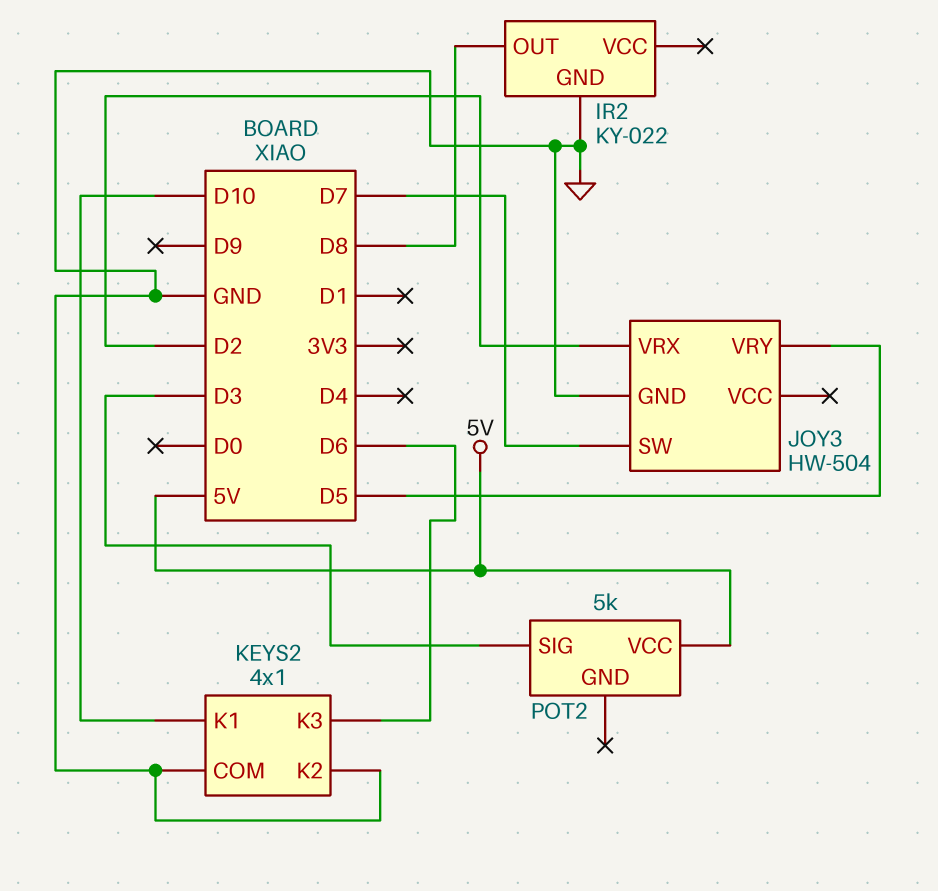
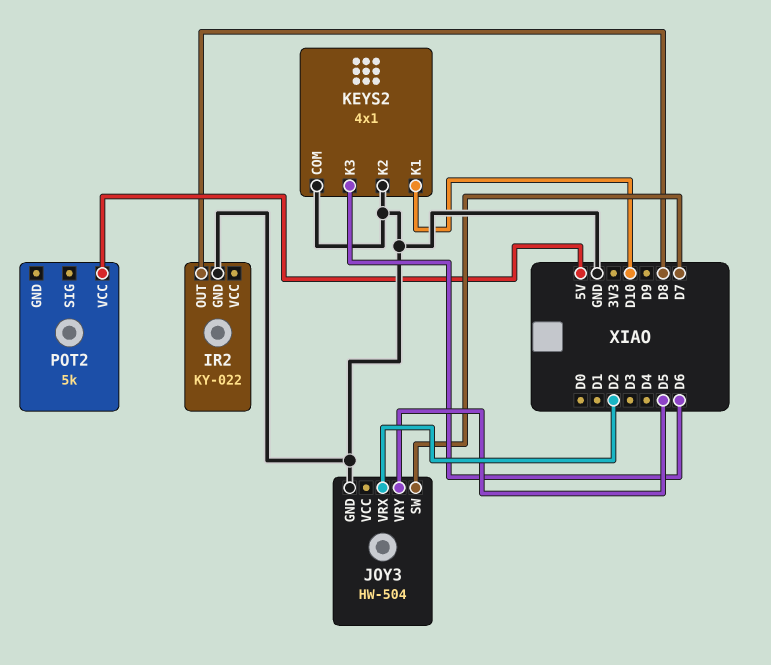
POT2 pin SIG: D3 -> none

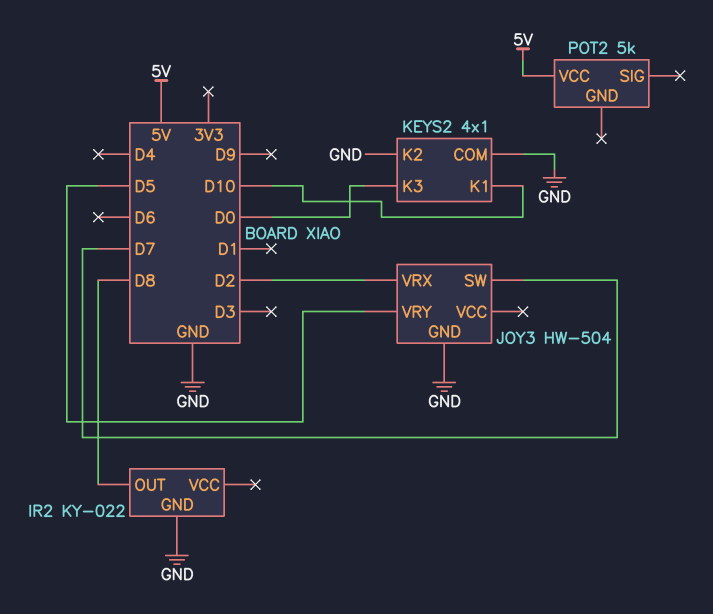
KEYS2 pin K3: D6 -> D0

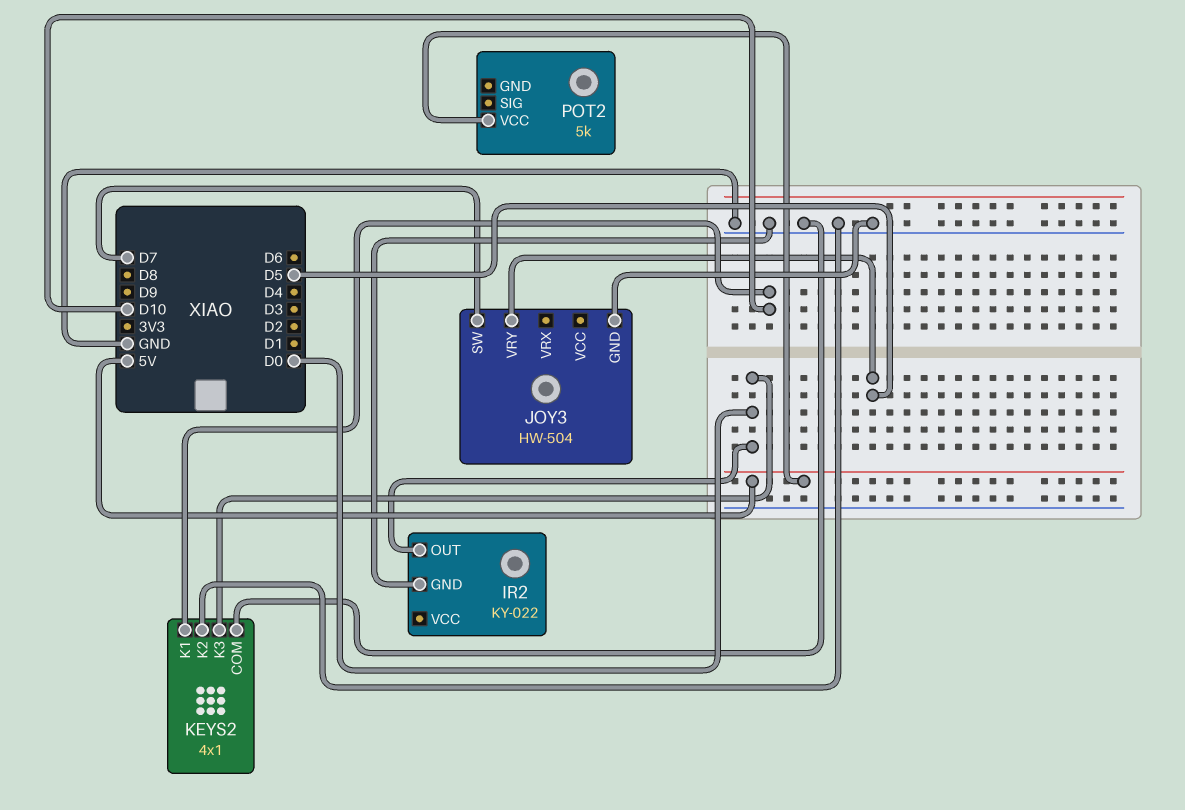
IR2 pin OUT: D8 -> D0
JOY3 pin VRX: D2 -> none

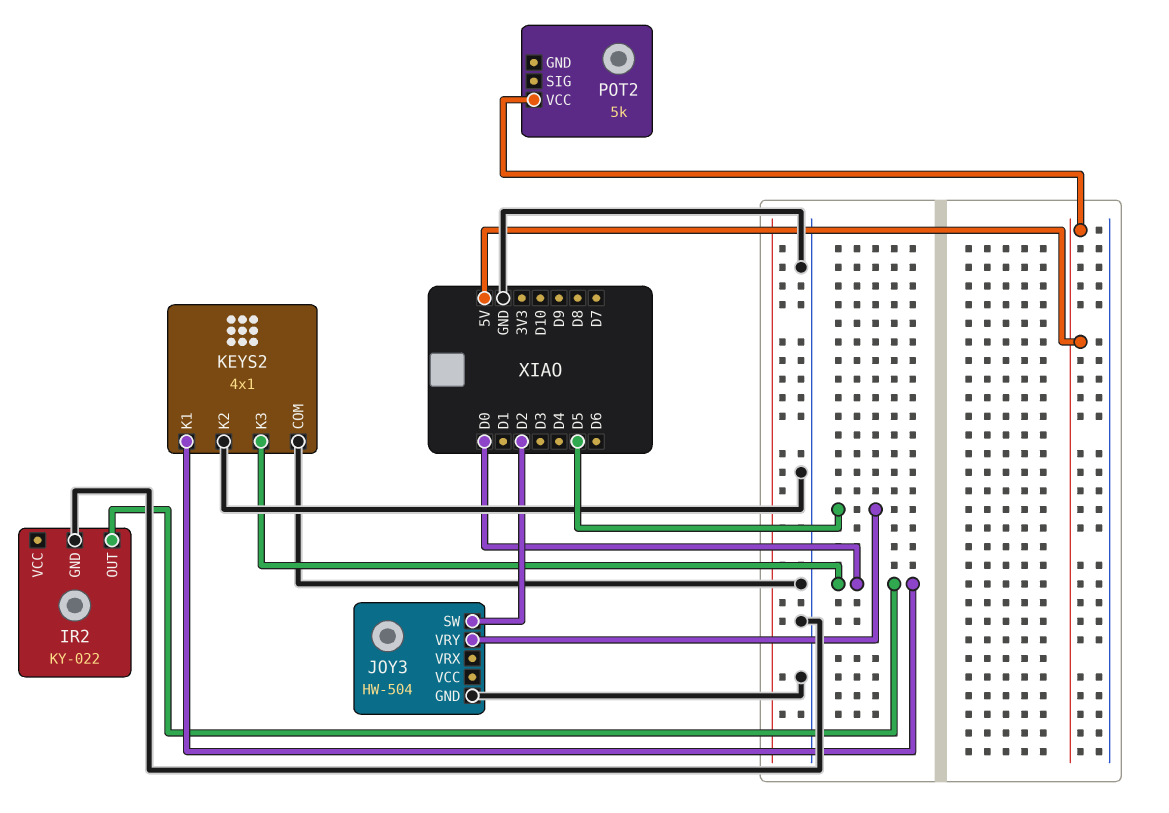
JOY3 pin SW: D7 -> D2
KEYS2 pin K1: D10 -> D0

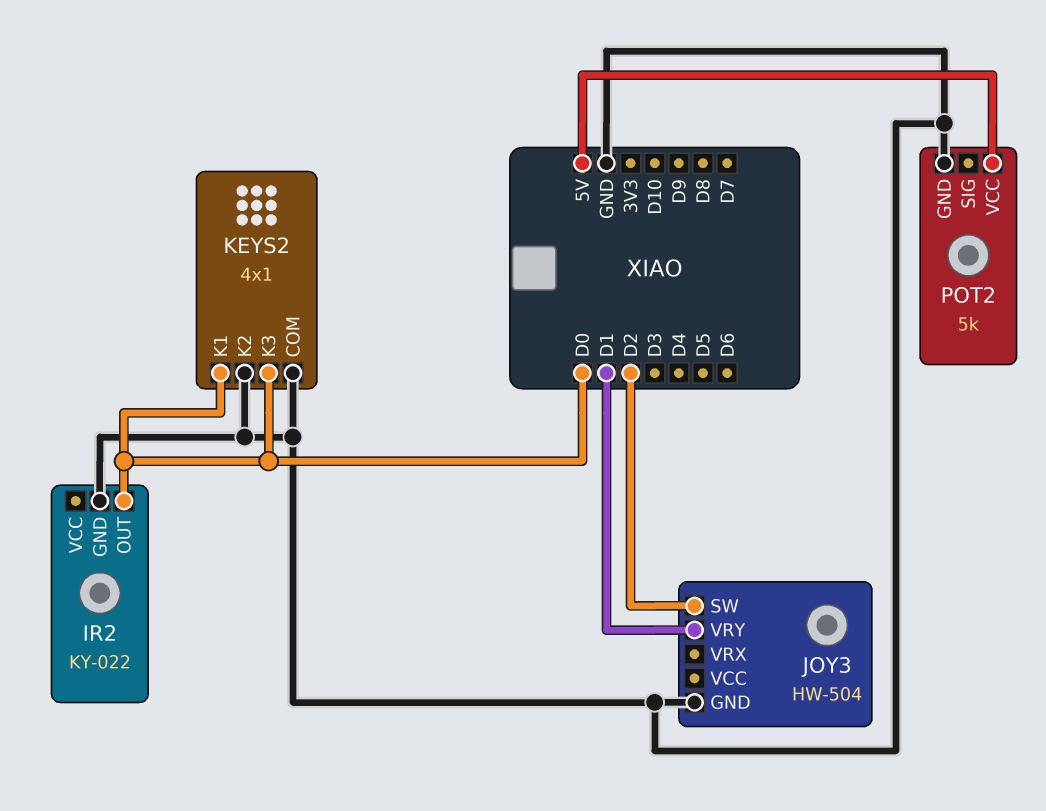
JOY3 pin VRY: D5 -> D1
POT2 pin GND: none -> GND

